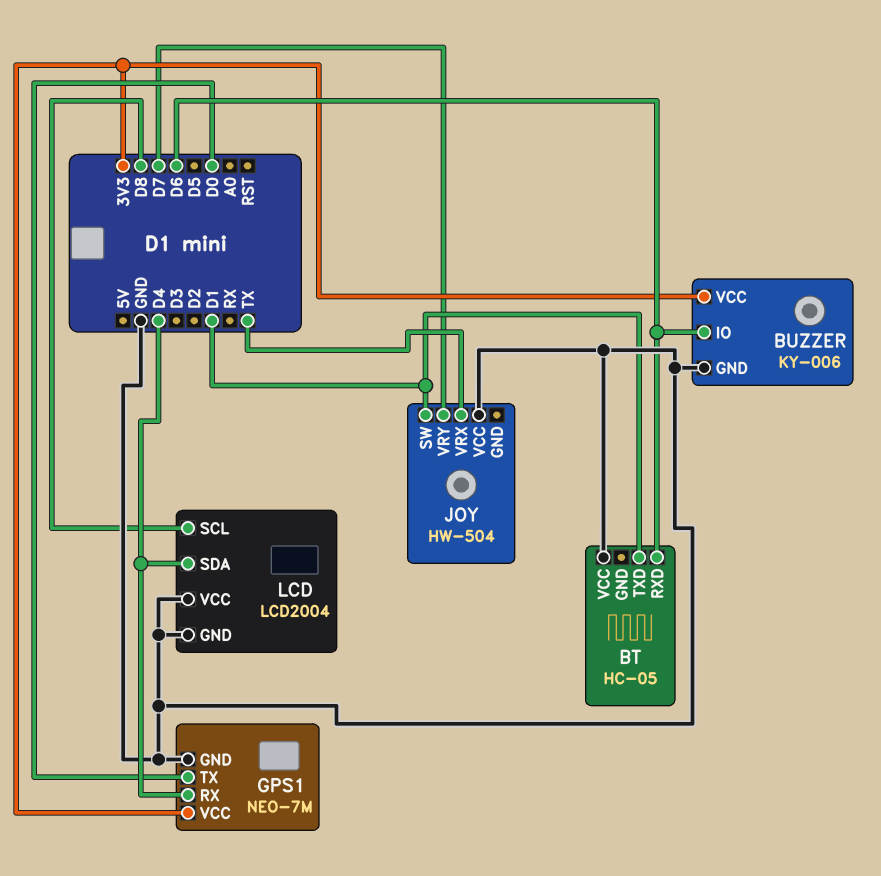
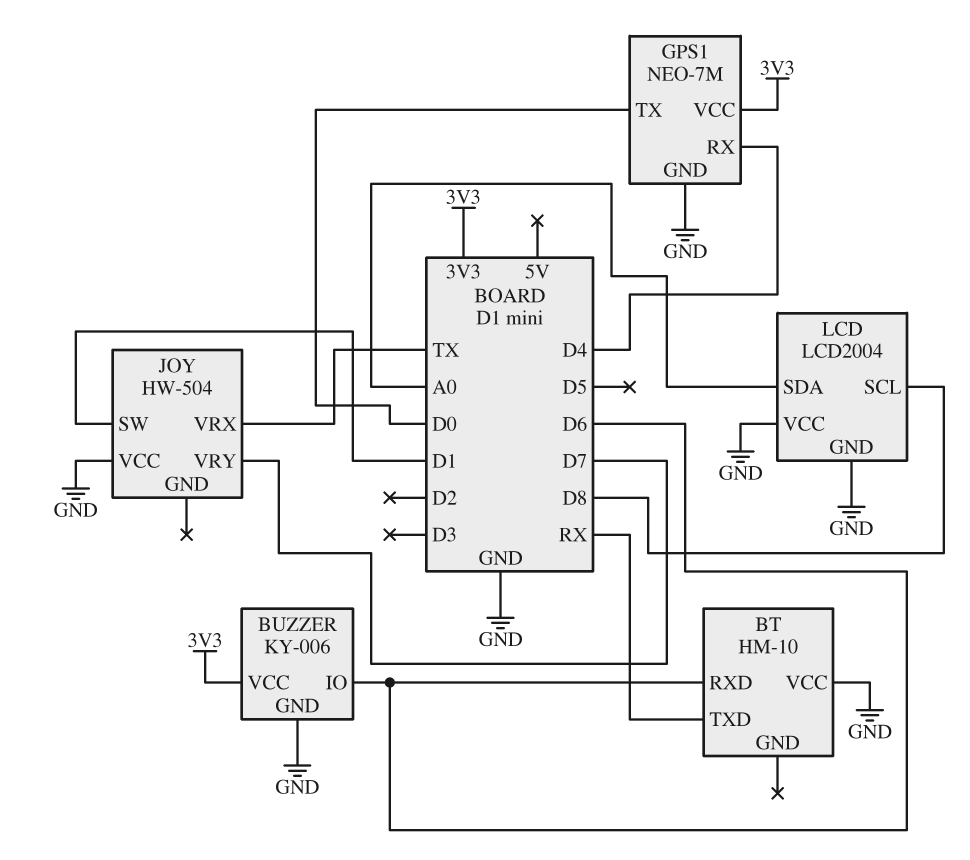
BT: HC-05 -> HM-10
BT pin TXD: D1 -> RX
LCD pin SDA: D4 -> A0

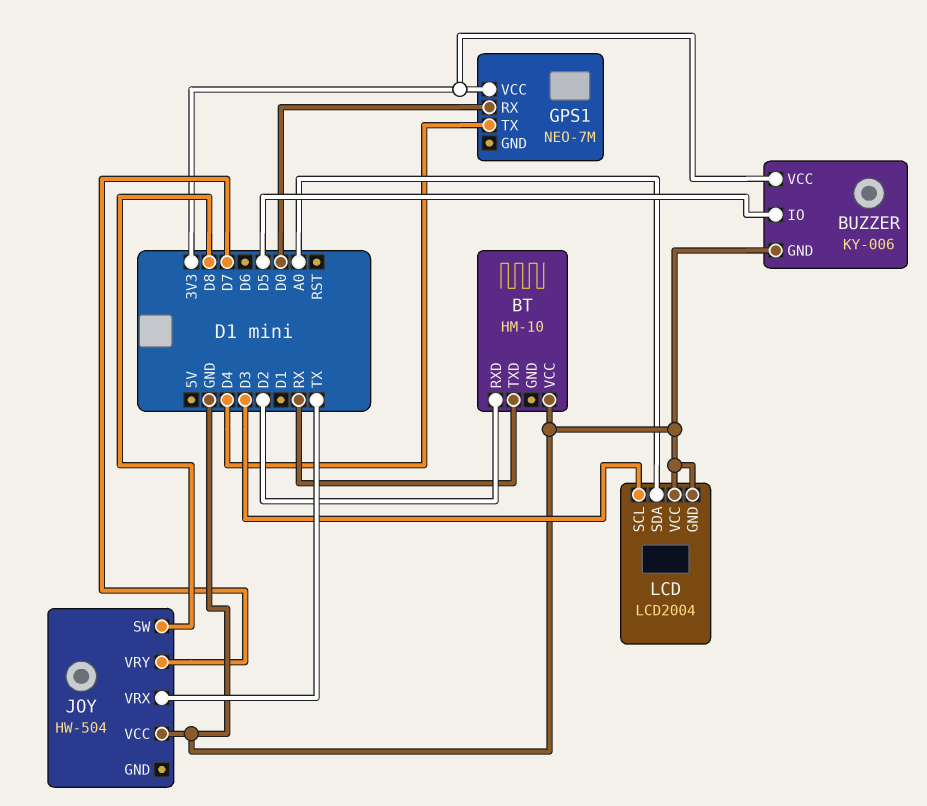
BT pin RXD: D6 -> D2
BUZZER pin IO: D6 -> D5
GPS1 pin GND: GND -> none
GPS1 pin RX: D4 -> D0
GPS1 pin TX: D0 -> D4
JOY pin SW: D1 -> D8
LCD pin SCL: D8 -> D3

